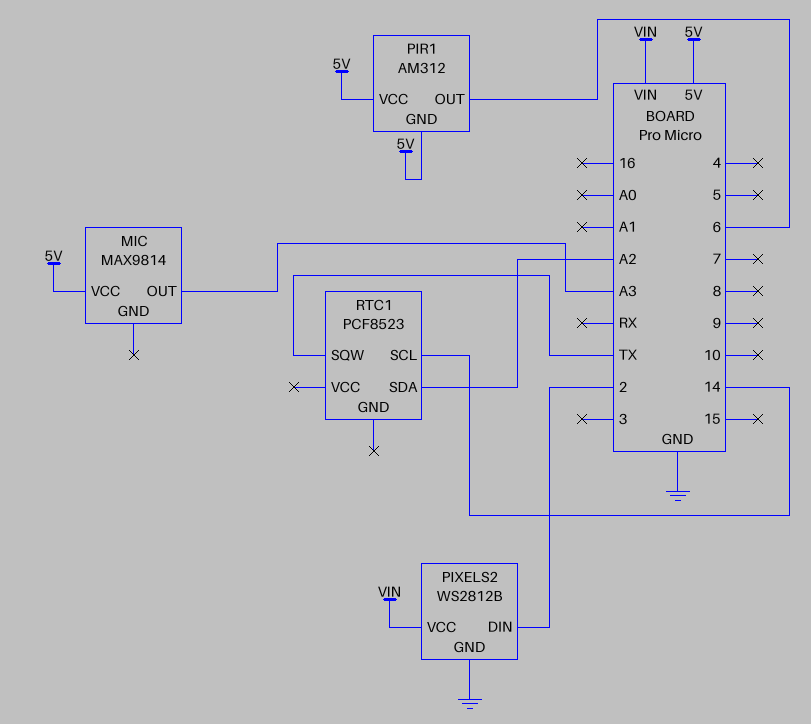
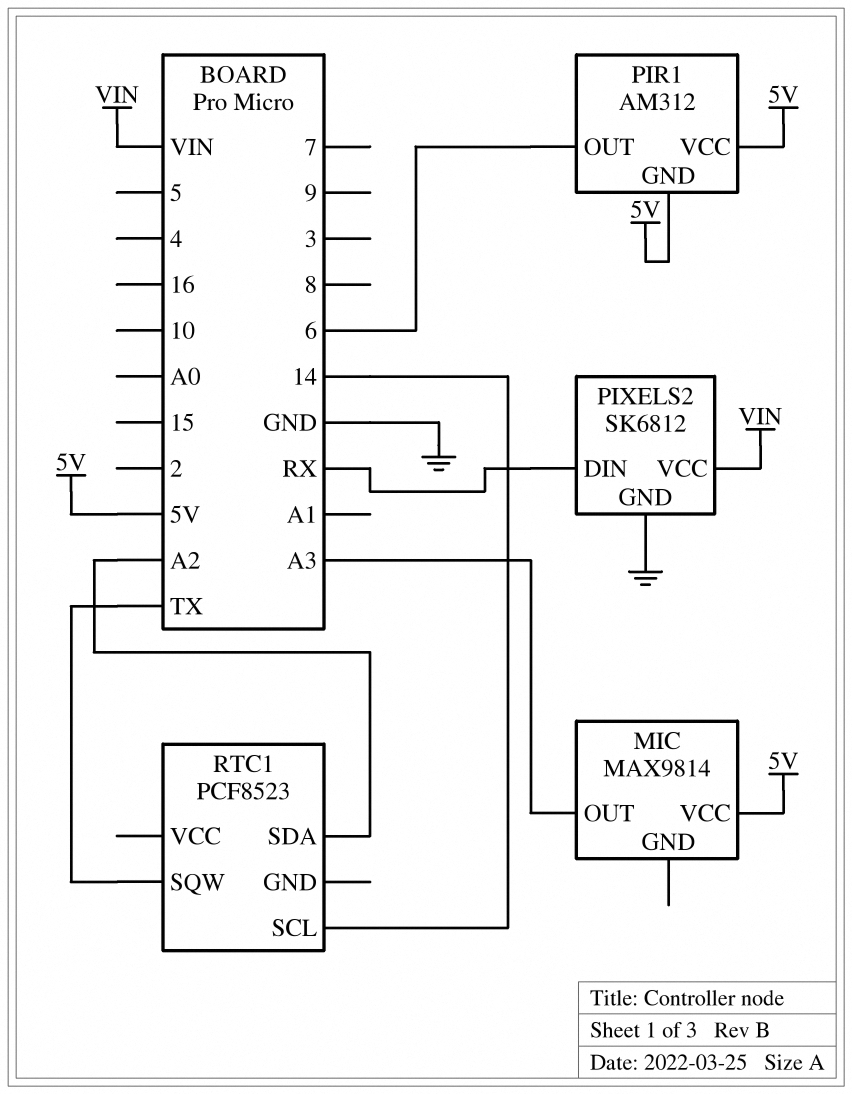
PIXELS2: WS2812B -> SK6812
PIXELS2 pin DIN: 2 -> RX

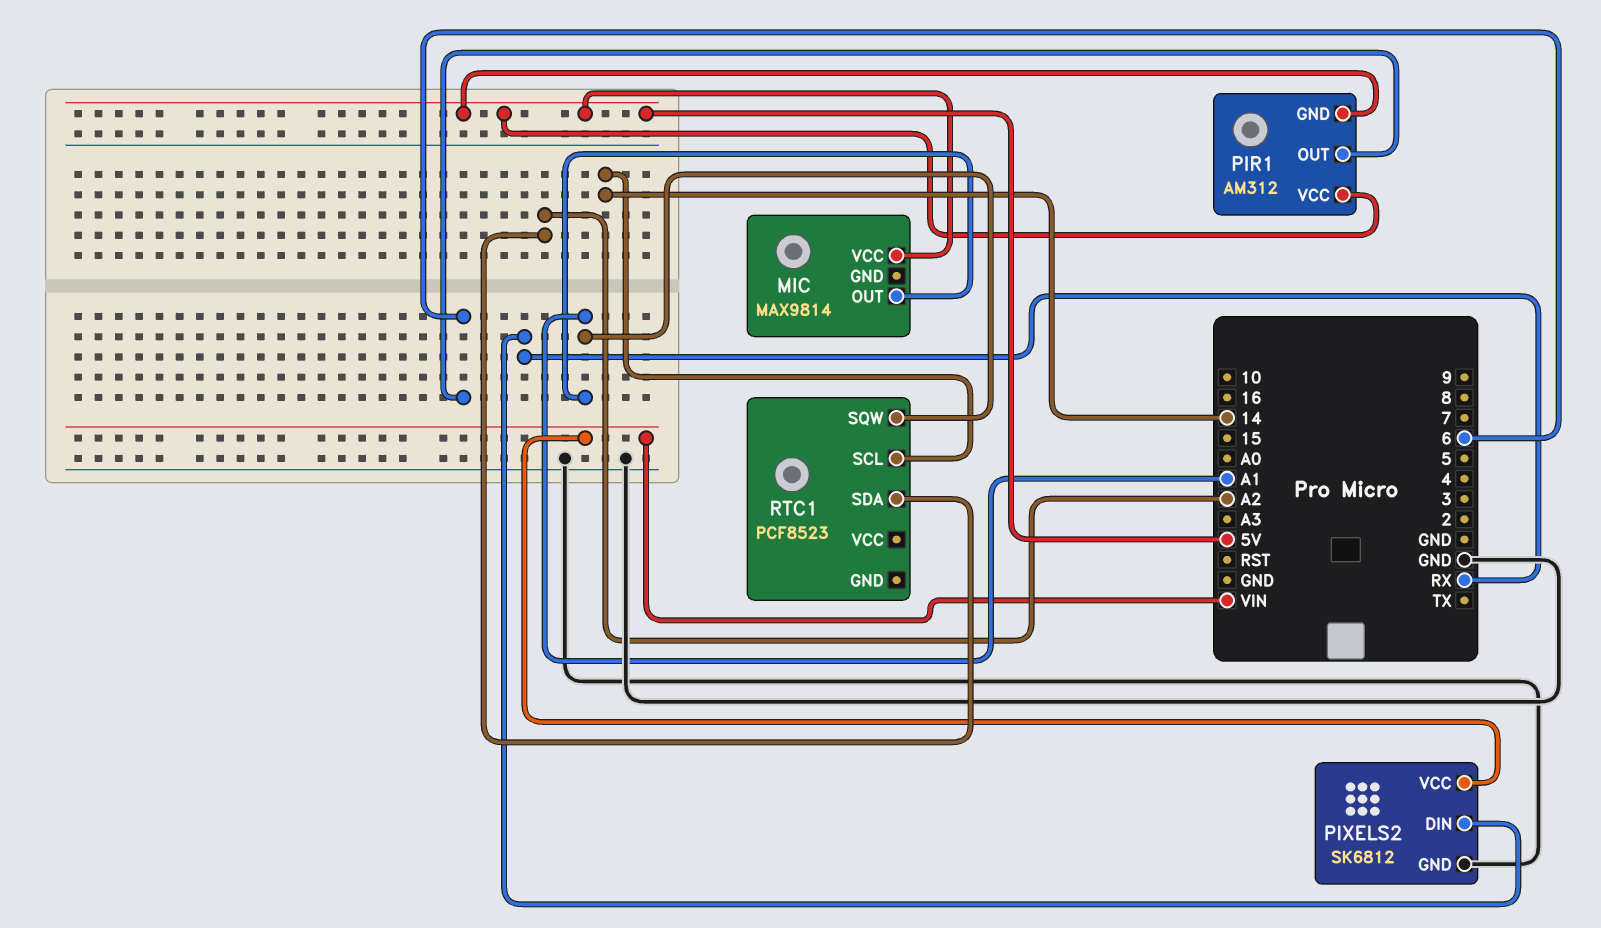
MIC pin OUT: A3 -> A1
RTC1 pin SQW: TX -> A1

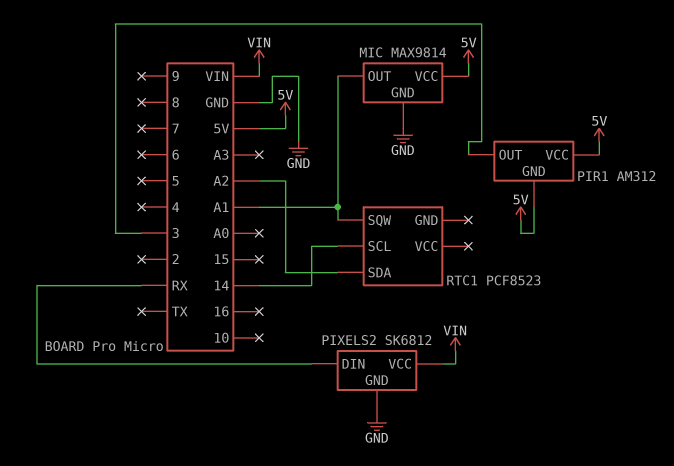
MIC pin GND: none -> GND
PIR1 pin OUT: 6 -> 3

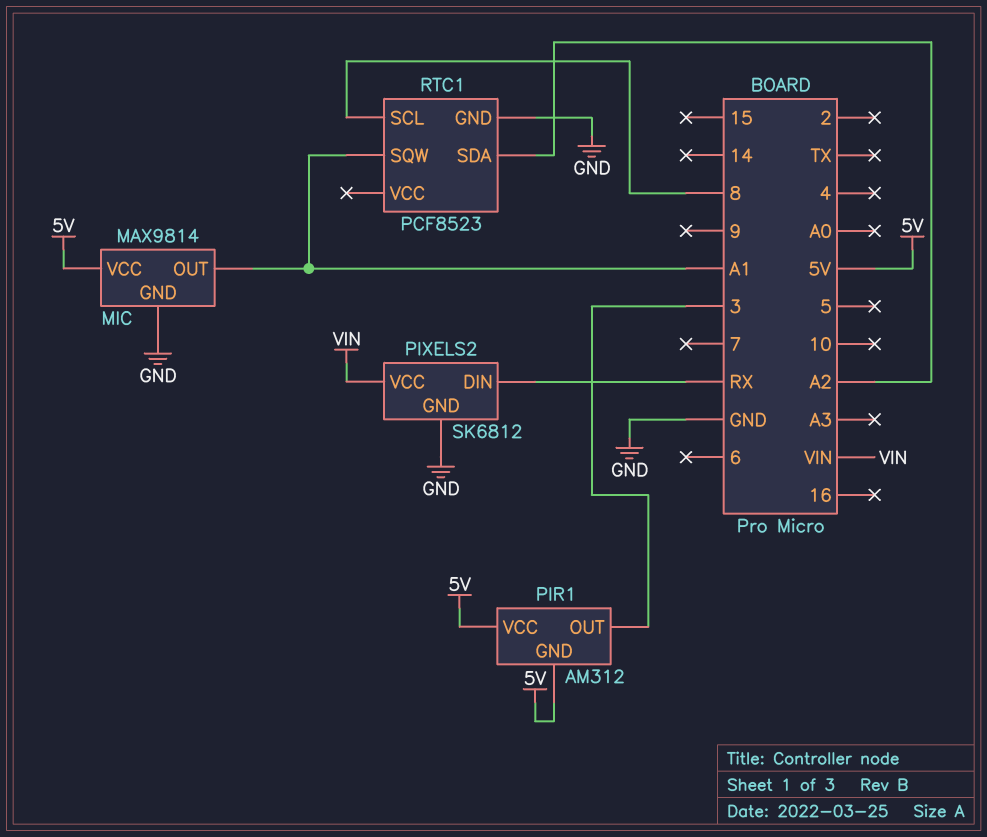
RTC1 pin GND: none -> GND
RTC1 pin SCL: 14 -> 8

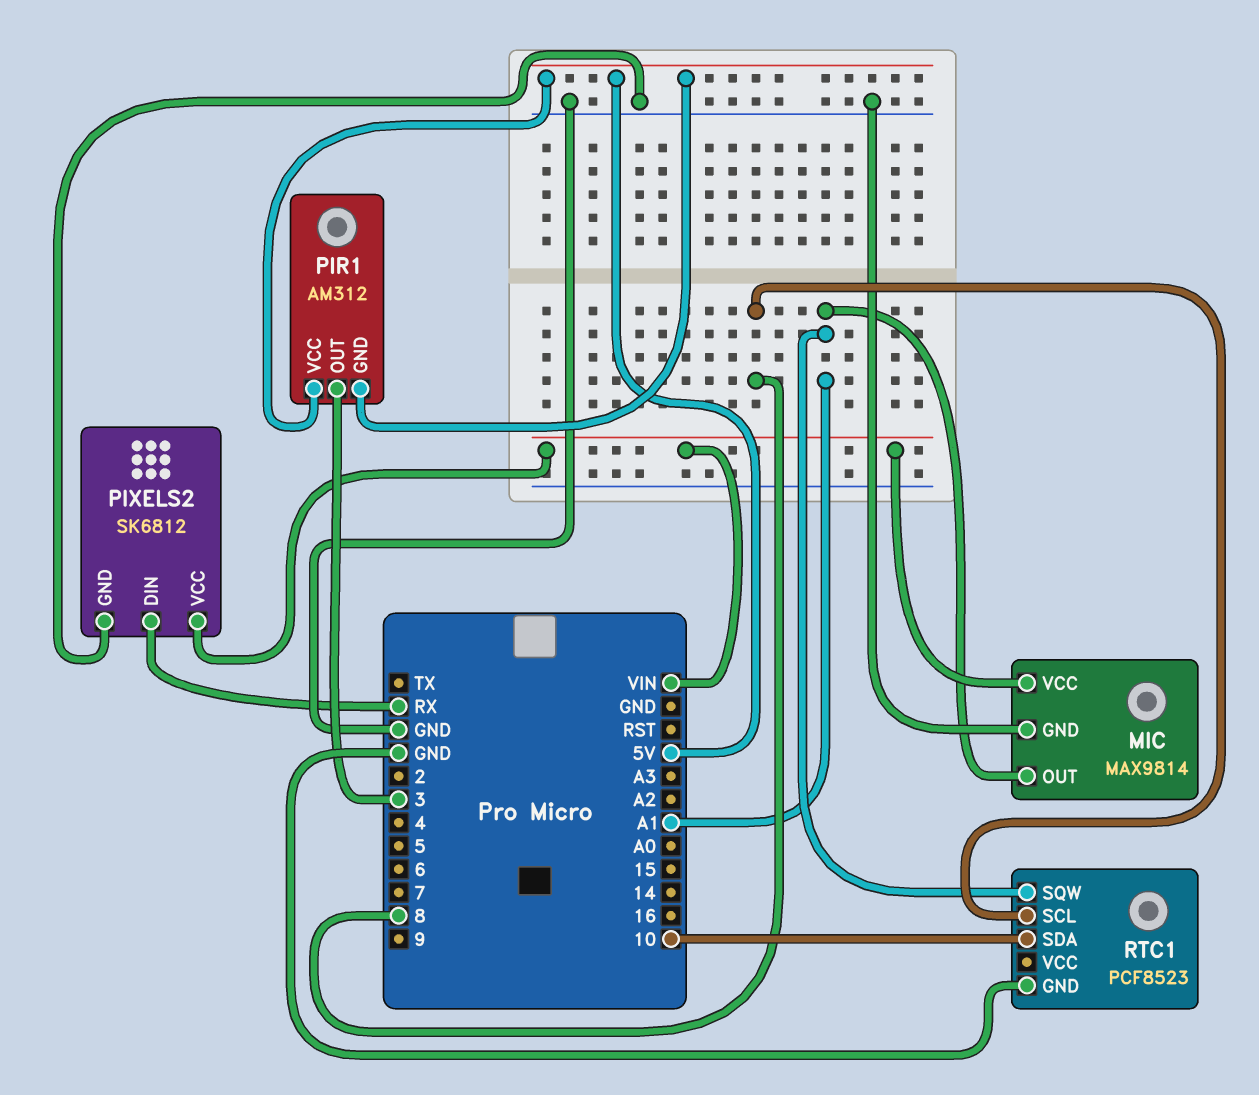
MIC pin VCC: 5V -> VIN
RTC1 pin SDA: A2 -> 10

